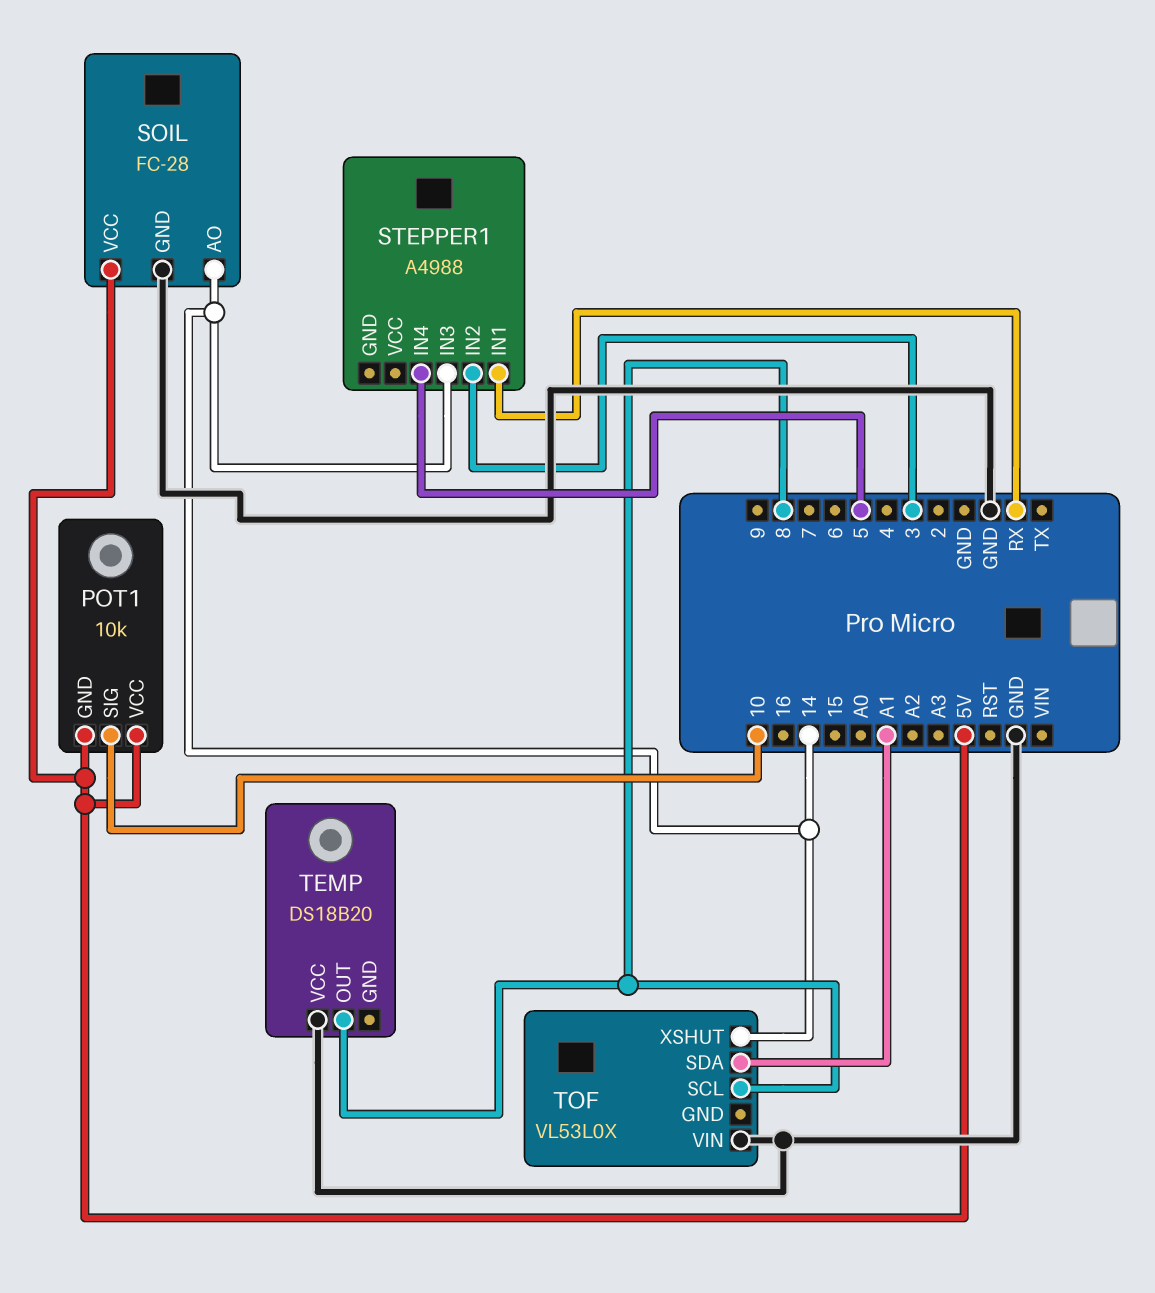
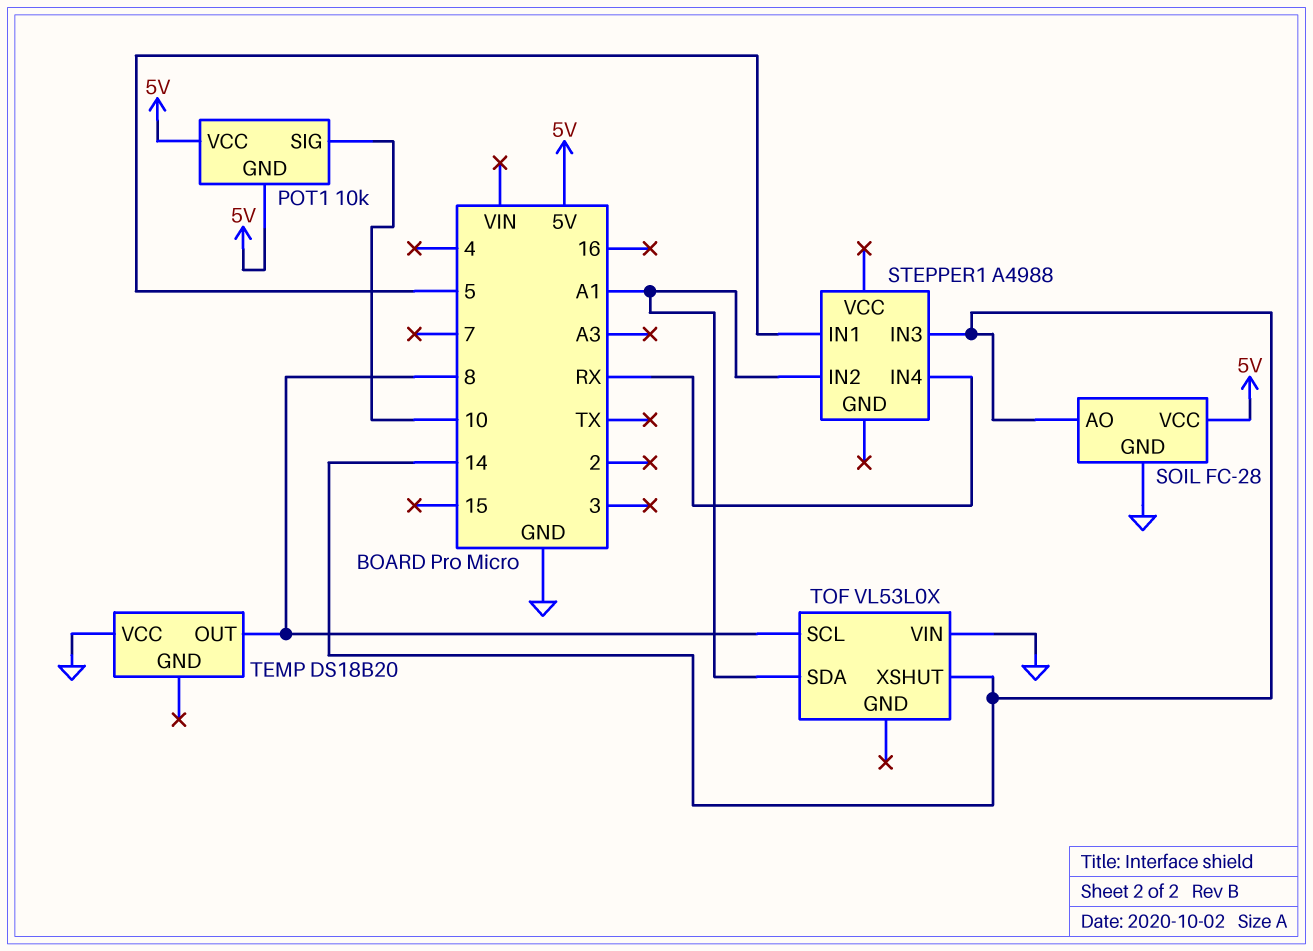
STEPPER1 pin IN1: RX -> 5
STEPPER1 pin IN2: 3 -> A1
STEPPER1 pin IN4: 5 -> RX

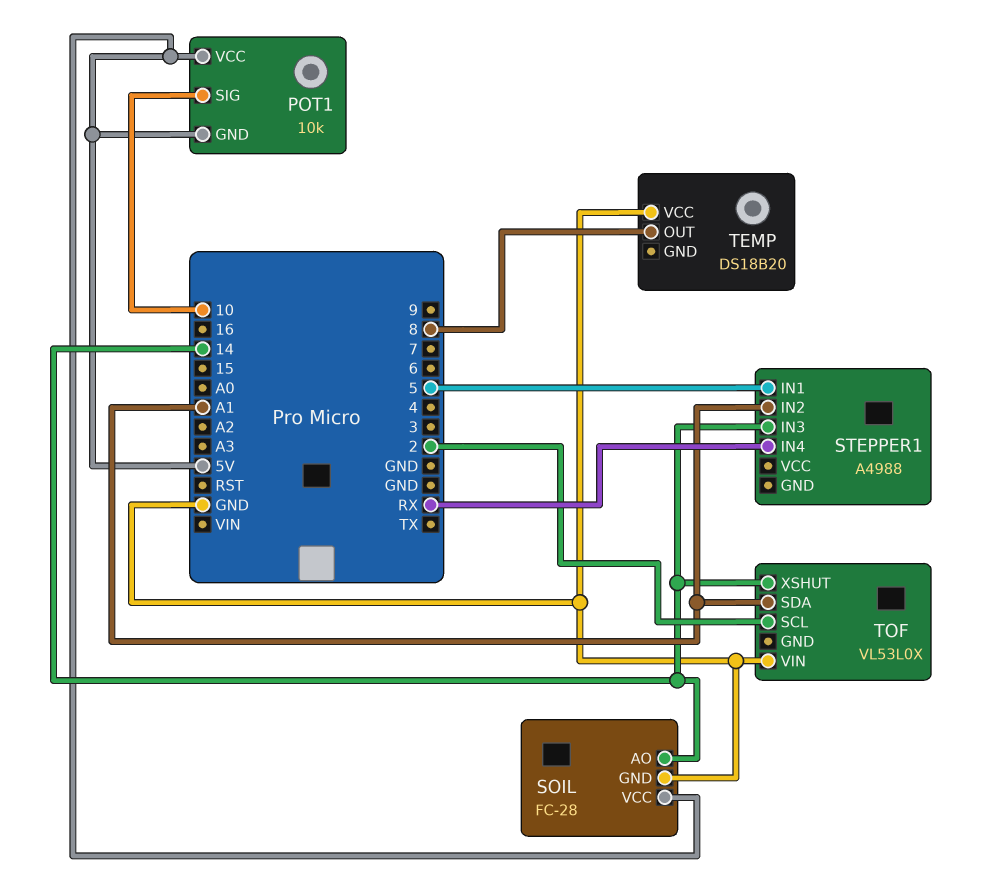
TOF pin SCL: 8 -> 2

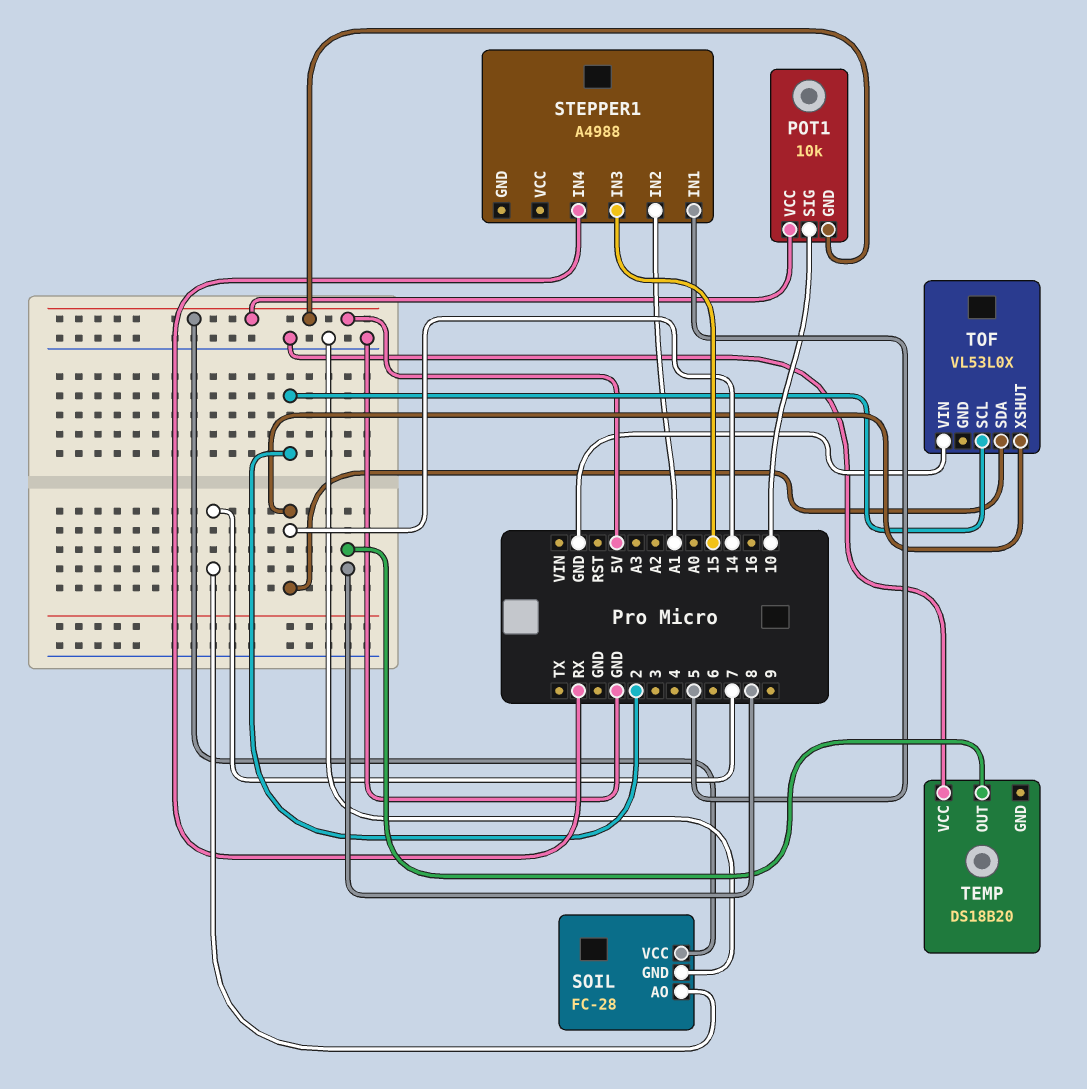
SOIL pin AO: 14 -> 7
STEPPER1 pin IN3: 14 -> 15
TOF pin SDA: A1 -> 14

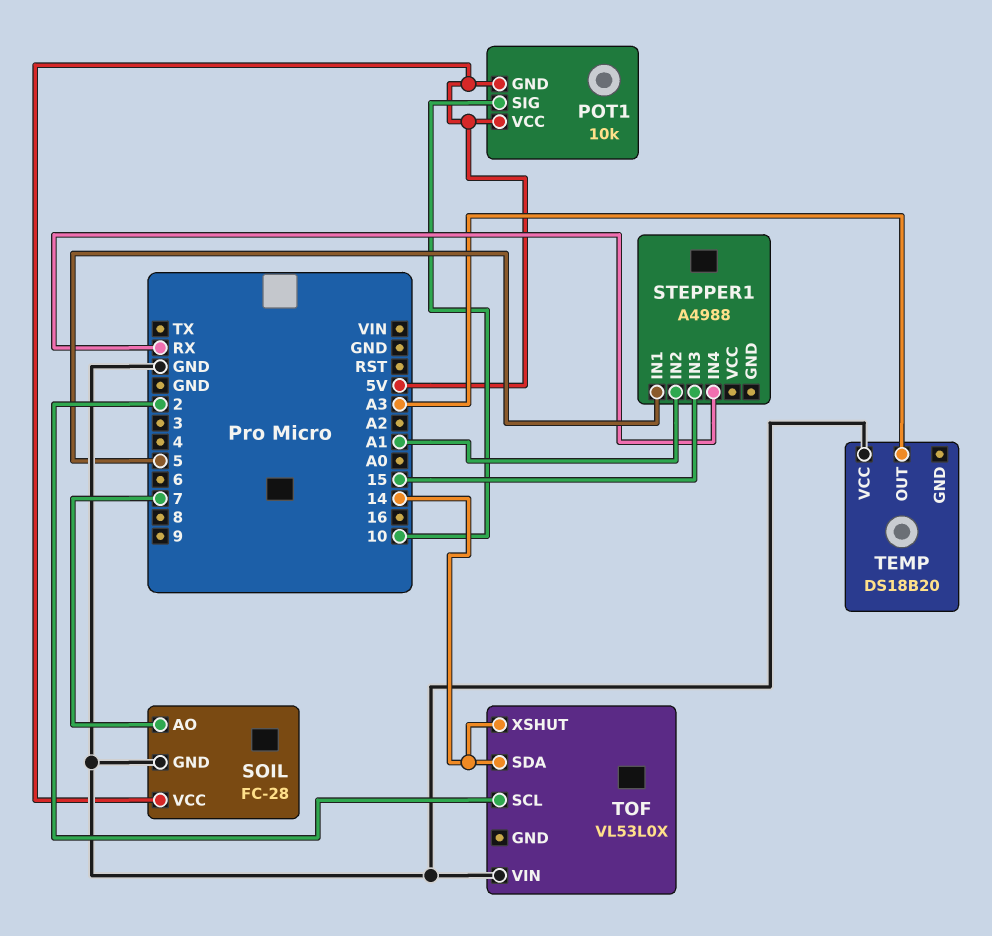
TEMP pin OUT: 8 -> A3

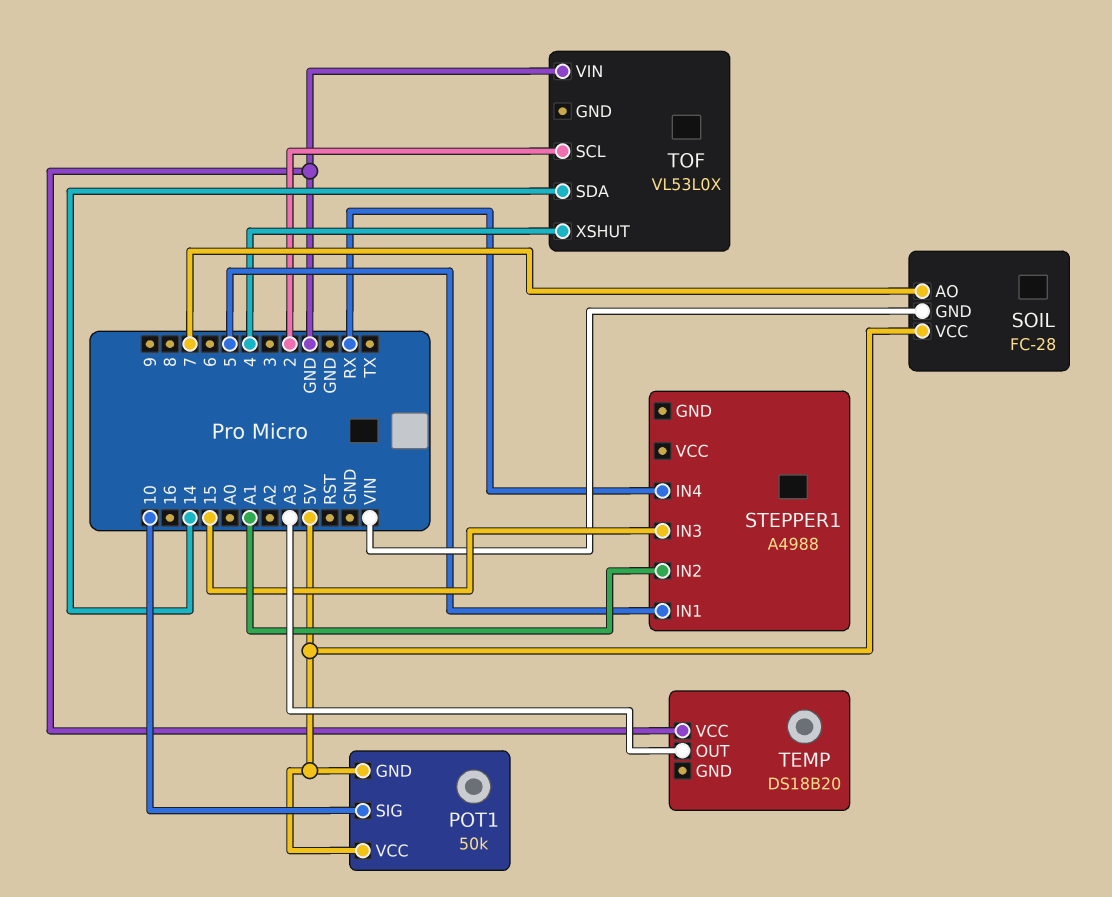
POT1: 10k -> 50k
SOIL pin GND: GND -> VIN
TOF pin XSHUT: 14 -> 4

